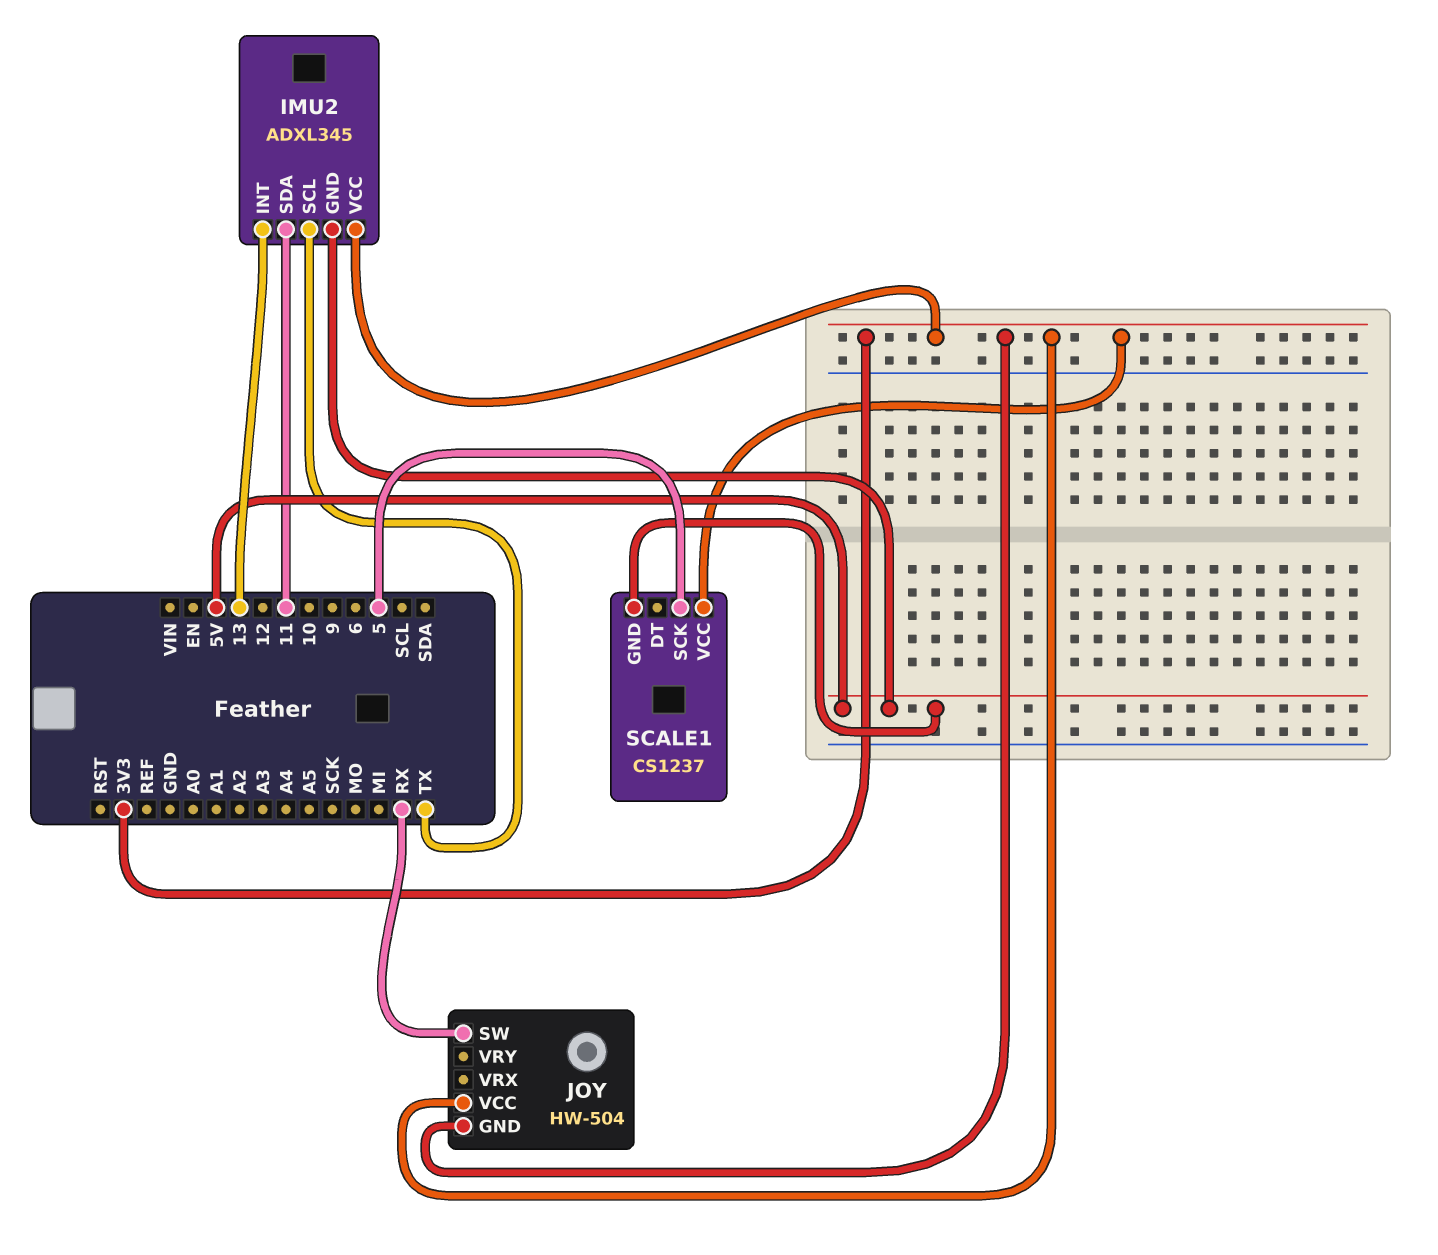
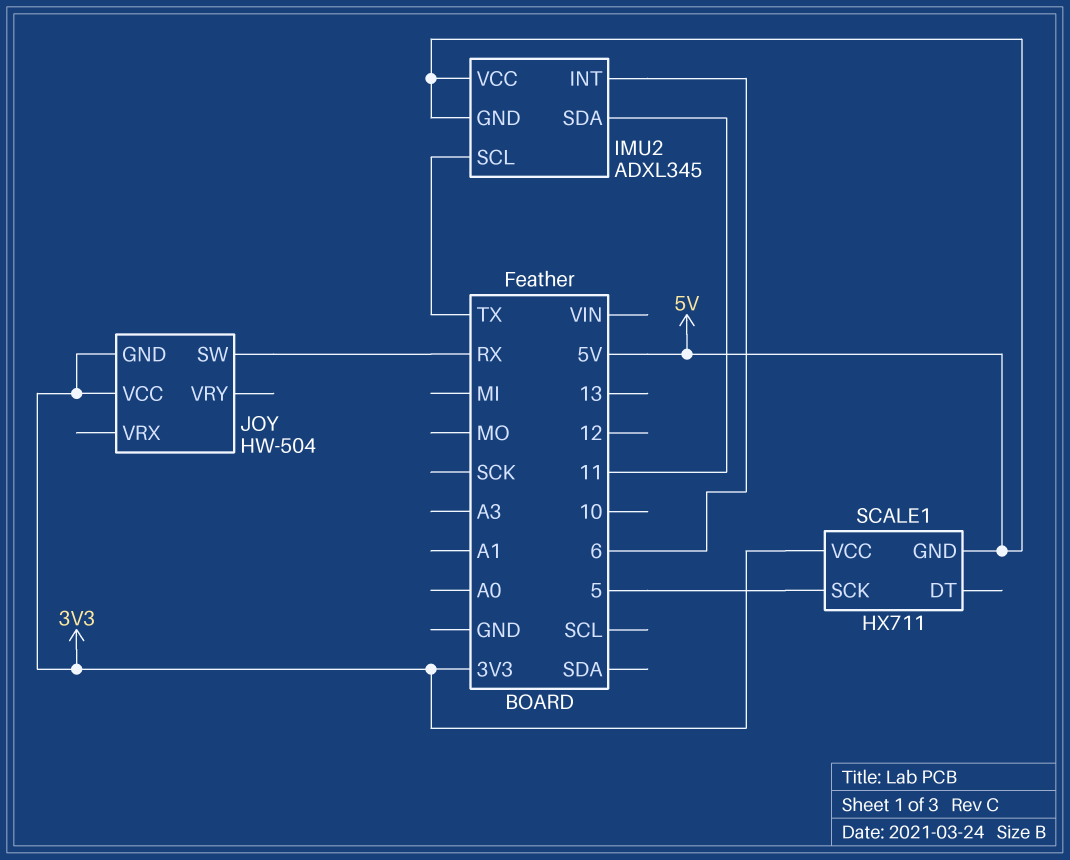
IMU2 pin INT: 13 -> 6
IMU2 pin VCC: 3V3 -> 5V
SCALE1: CS1237 -> HX711

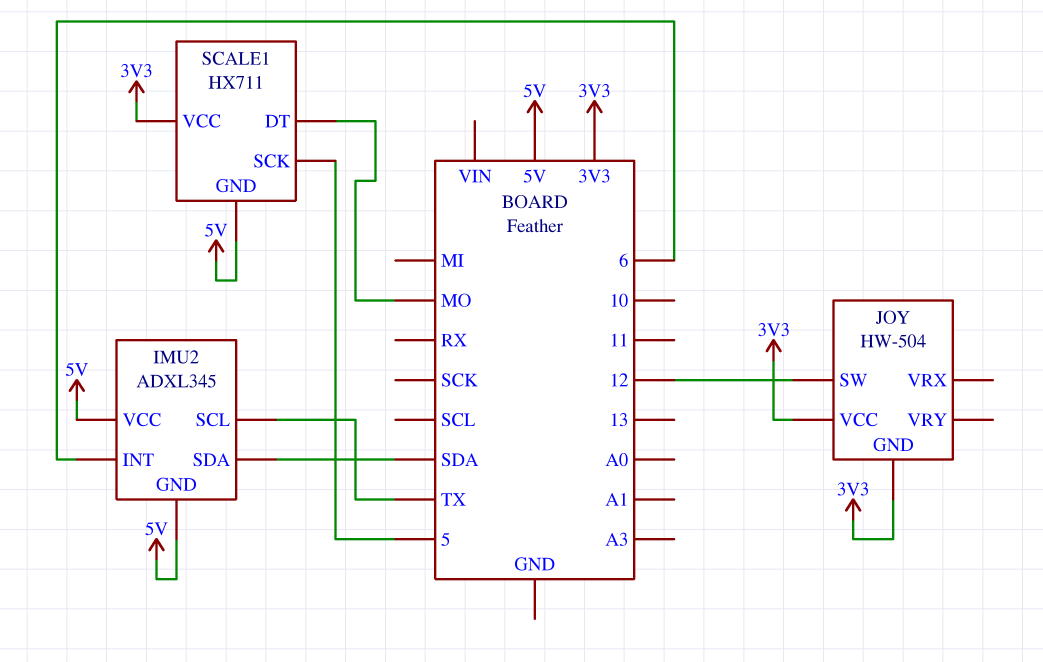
IMU2 pin SDA: 11 -> SDA
JOY pin SW: RX -> 12
SCALE1 pin DT: none -> MO

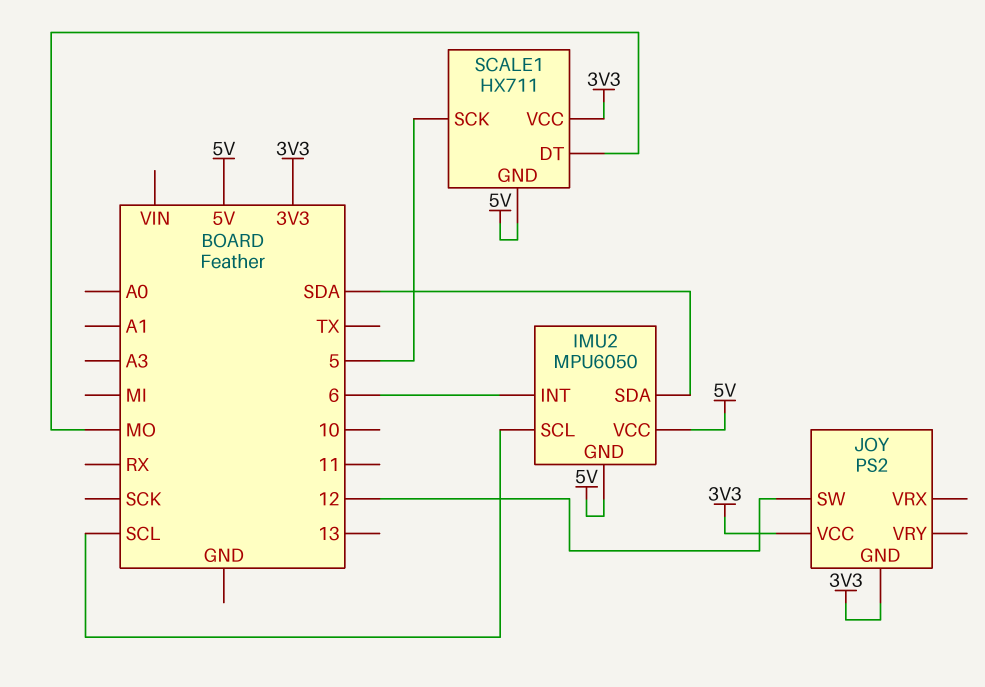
IMU2: ADXL345 -> MPU6050
IMU2 pin SCL: TX -> SCL
JOY: HW-504 -> PS2

